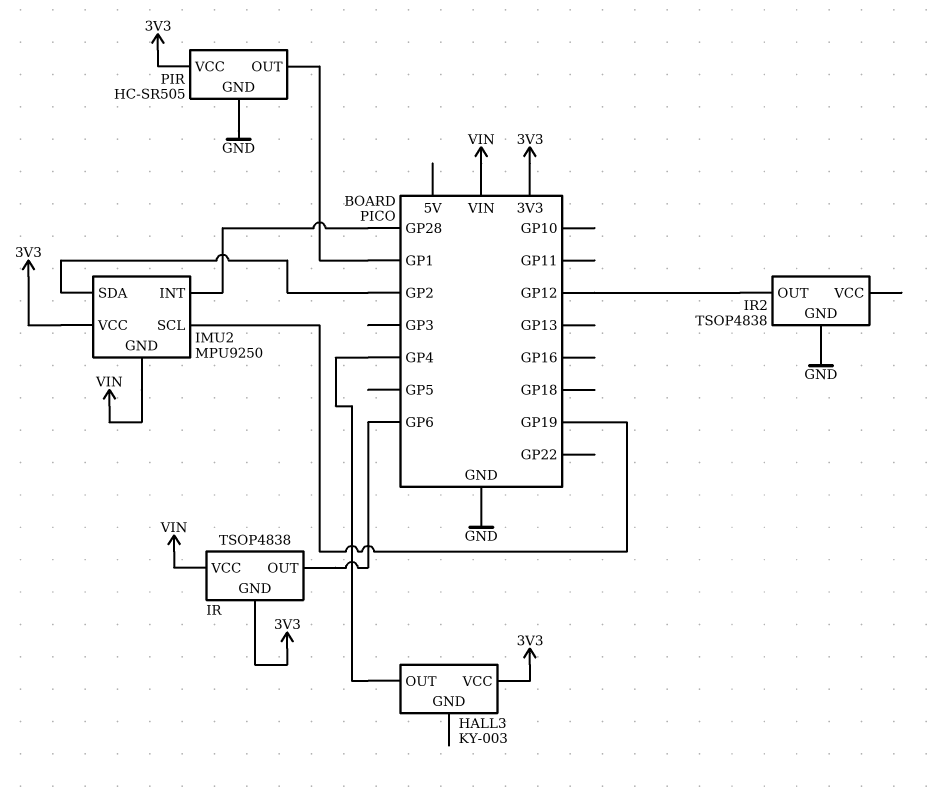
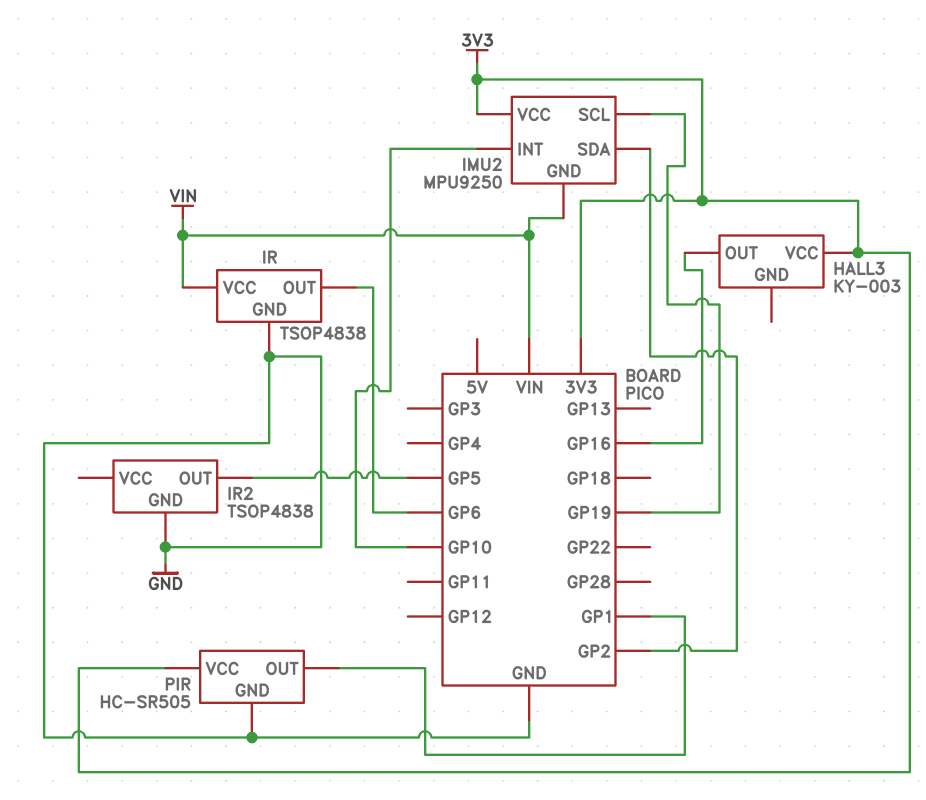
HALL3 pin OUT: GP4 -> GP16
IMU2 pin INT: GP28 -> GP10
IR pin GND: 3V3 -> GND
IR2 pin OUT: GP12 -> GP5

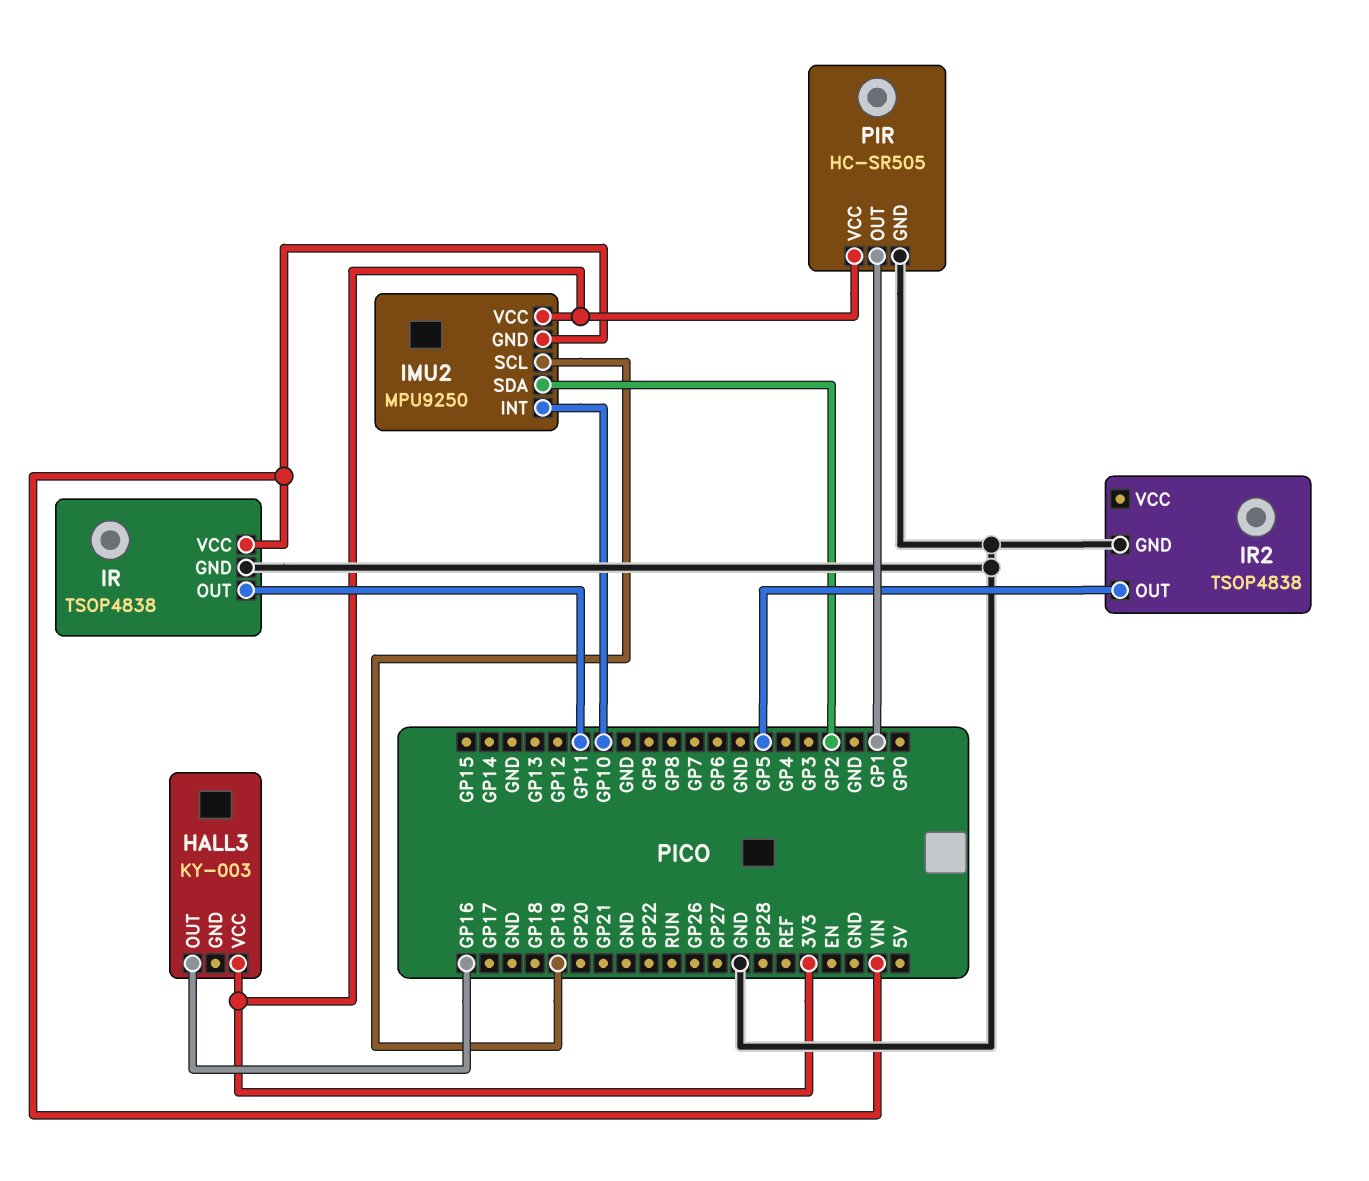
IR pin OUT: GP6 -> GP11

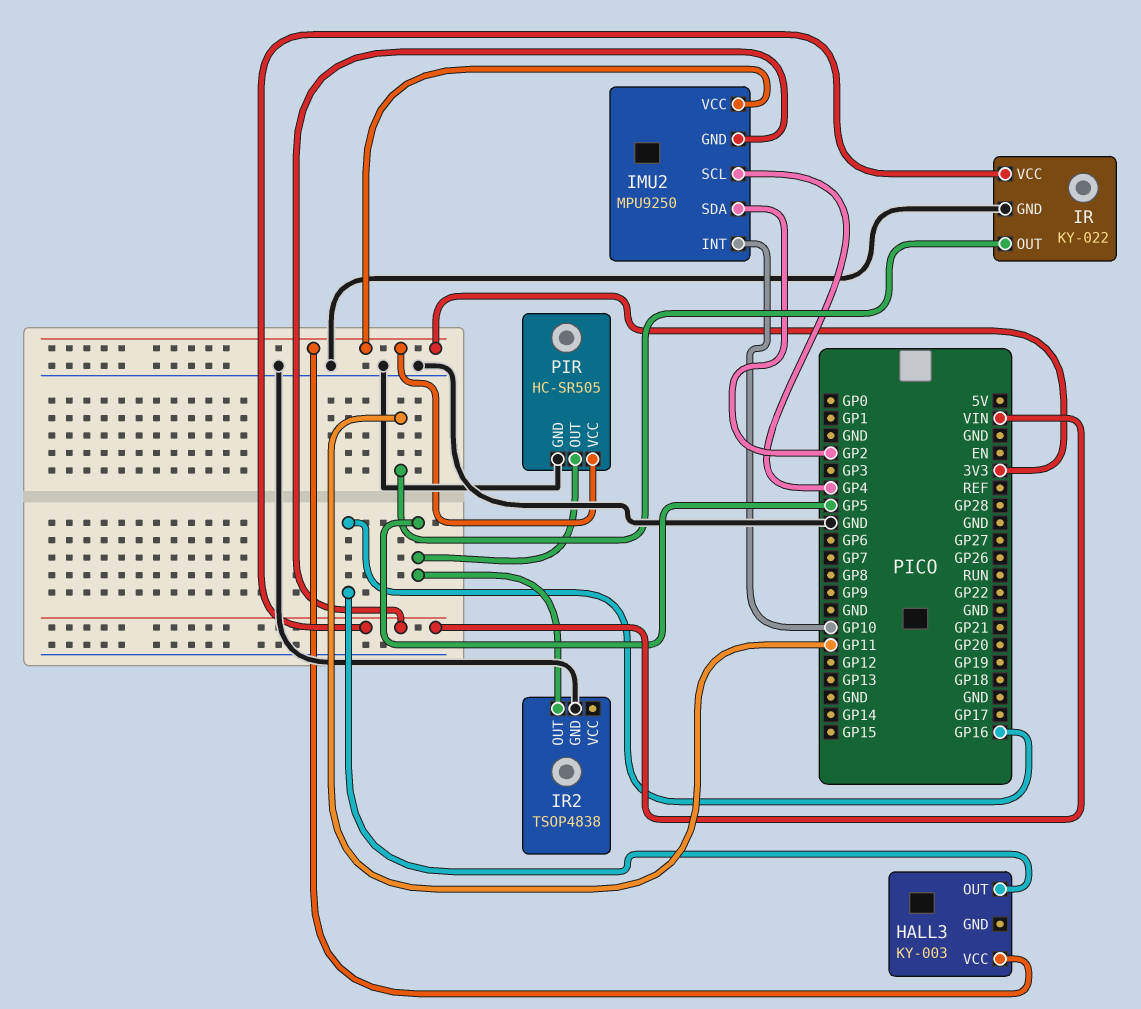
IMU2 pin SCL: GP19 -> GP4
IR: TSOP4838 -> KY-022
PIR pin OUT: GP1 -> GP5

